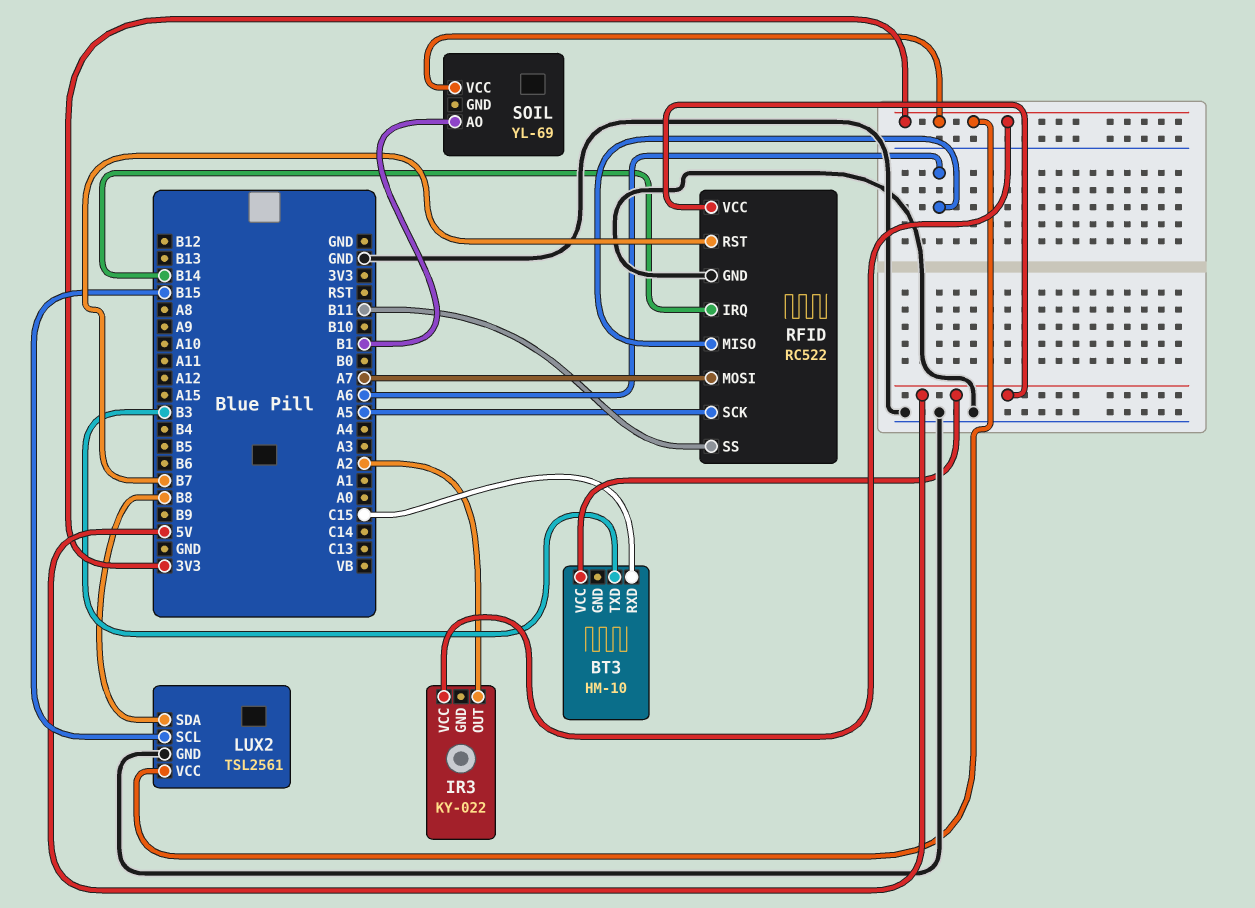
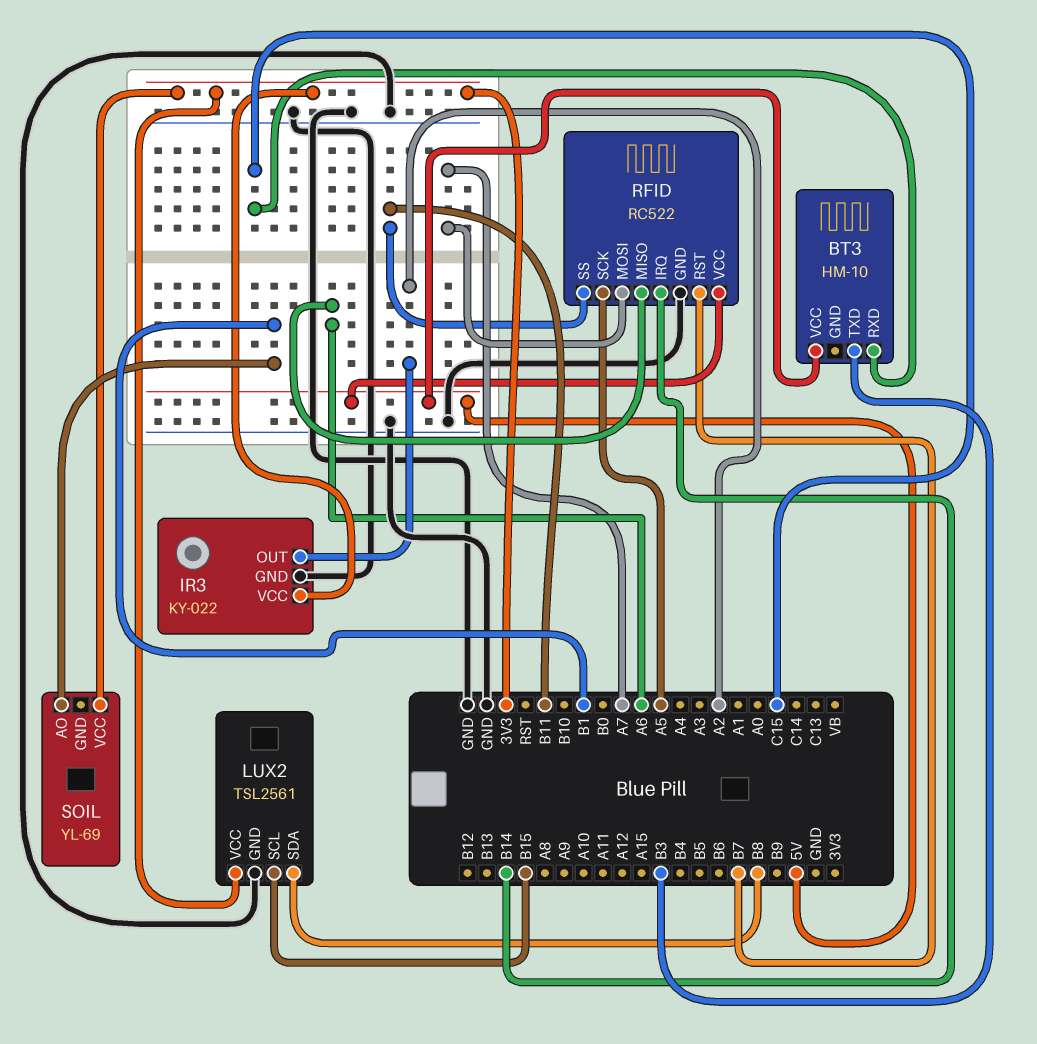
IR3 pin GND: none -> GND

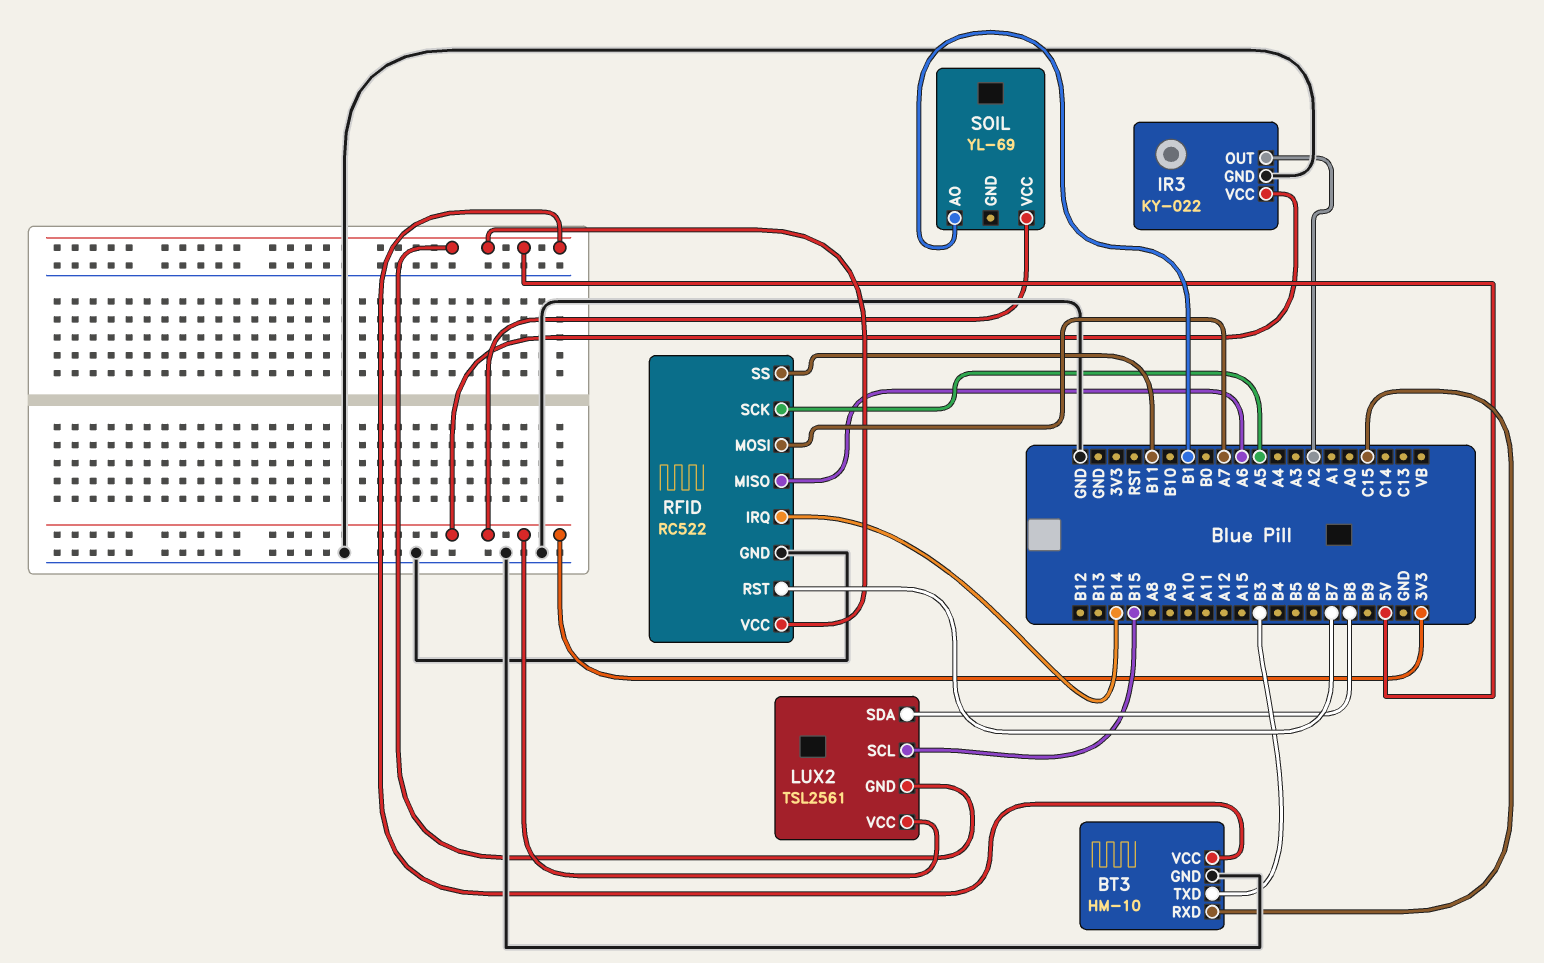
BT3 pin GND: none -> GND
LUX2 pin GND: GND -> 5V

